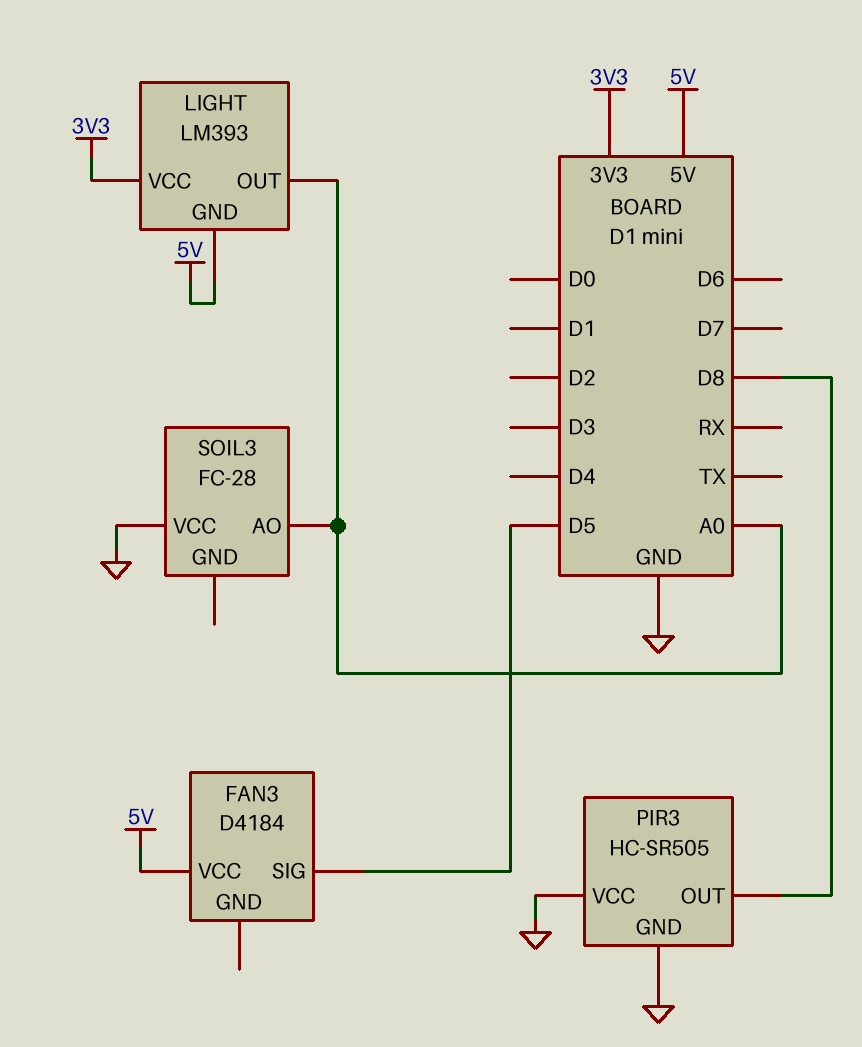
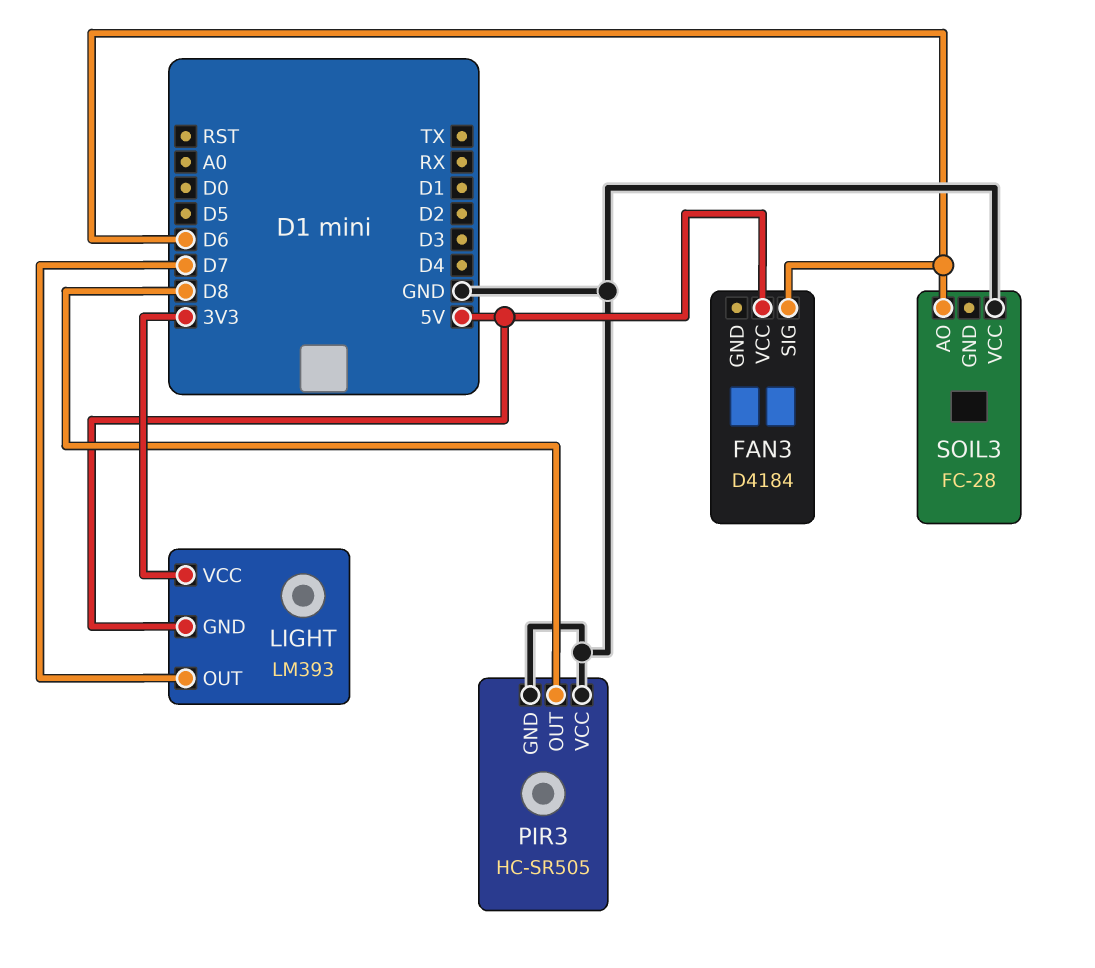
FAN3 pin SIG: D5 -> D6
LIGHT pin OUT: A0 -> D7
SOIL3 pin AO: A0 -> D6

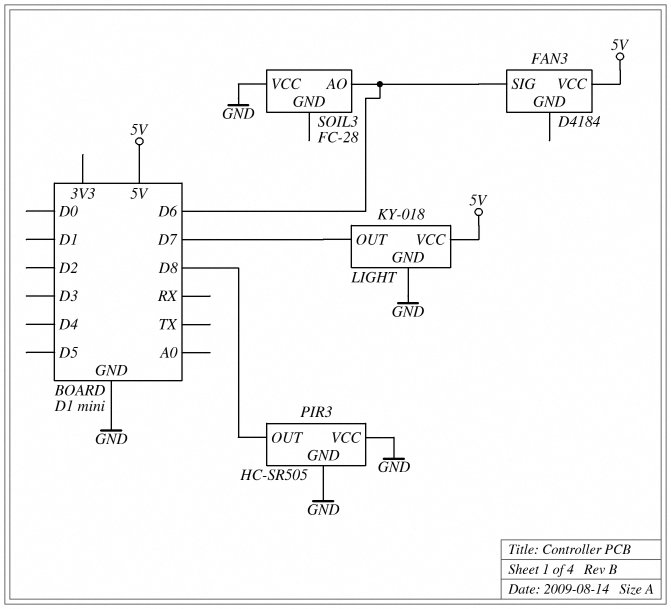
LIGHT: LM393 -> KY-018
LIGHT pin GND: 5V -> GND
LIGHT pin VCC: 3V3 -> 5V

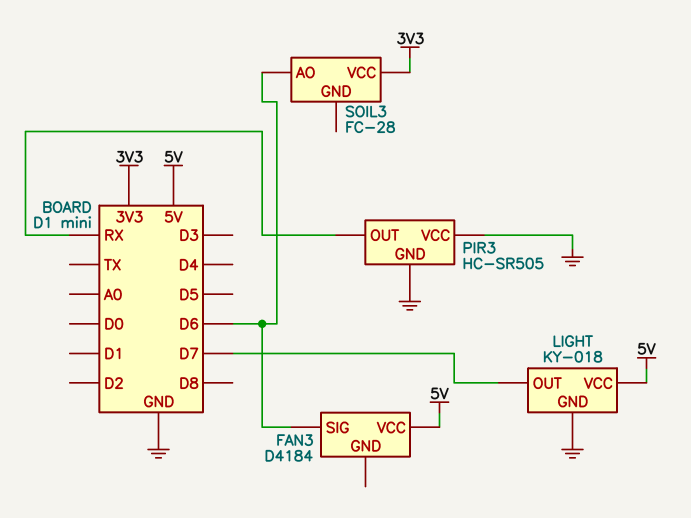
PIR3 pin OUT: D8 -> RX
SOIL3 pin VCC: GND -> 3V3

